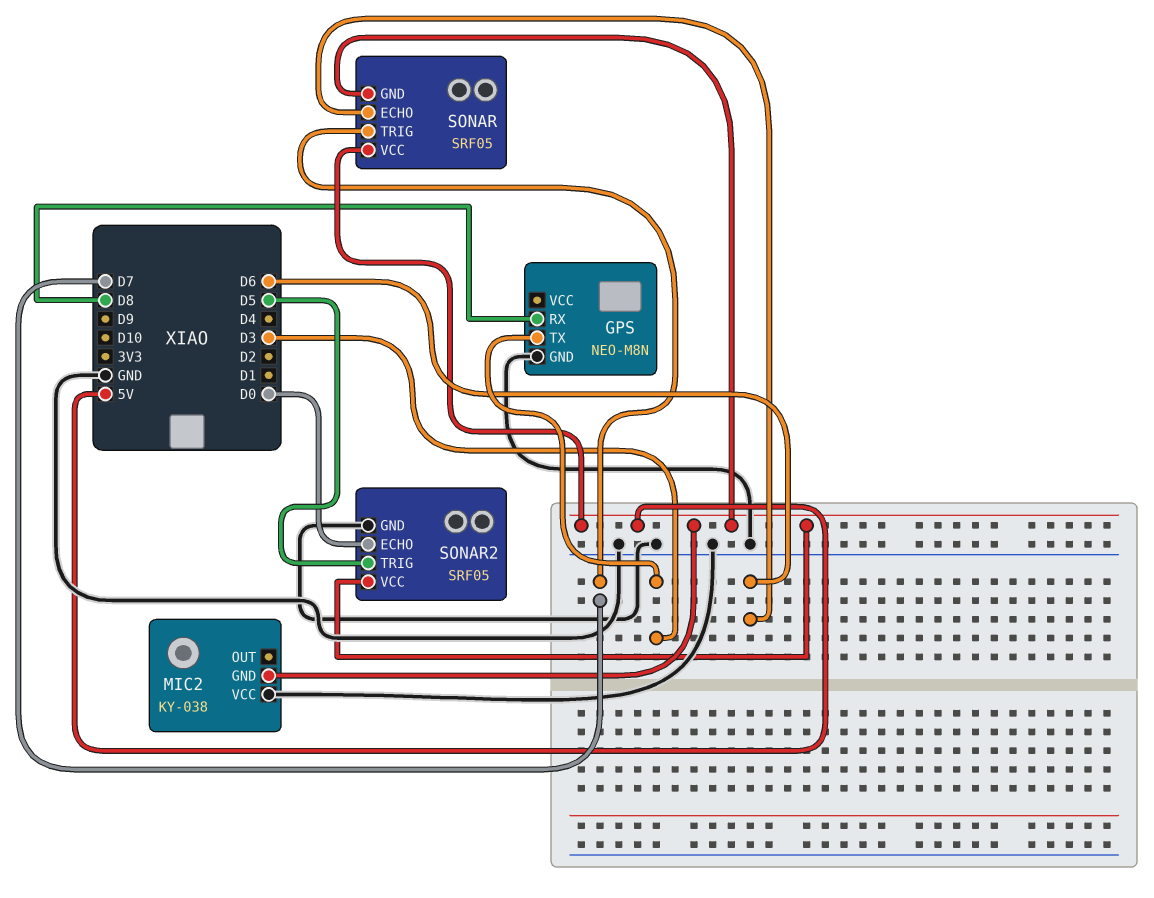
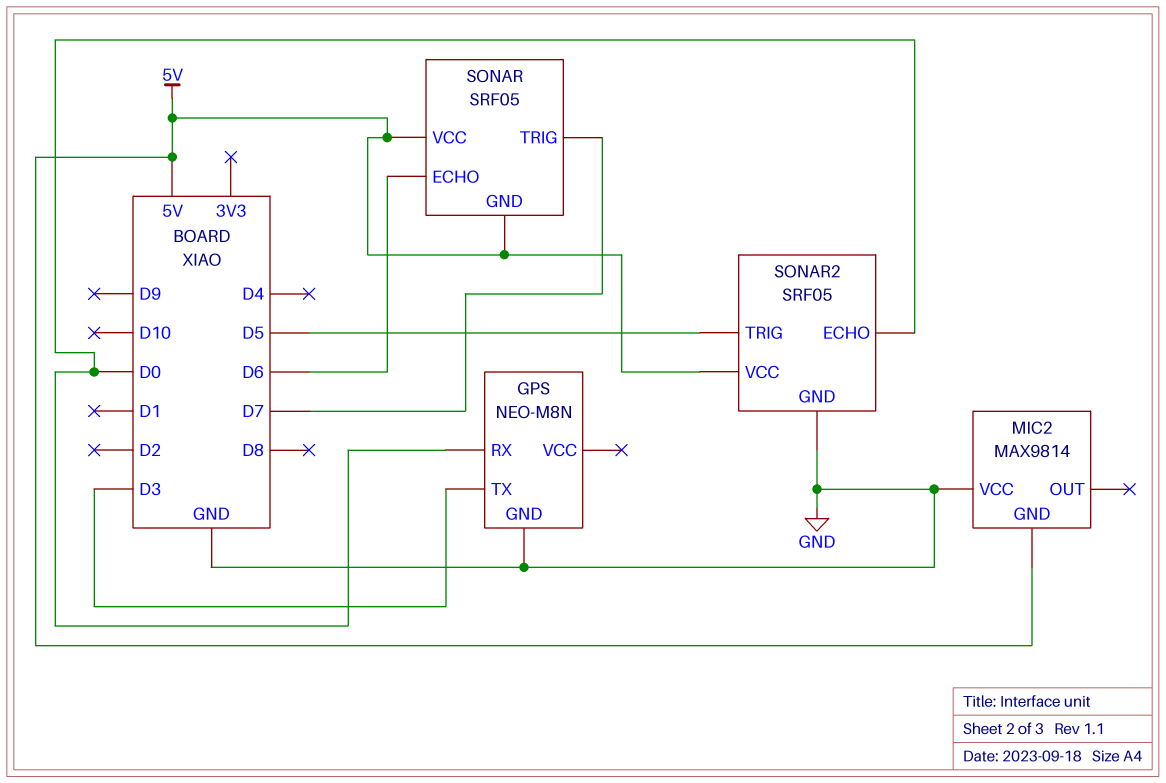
GPS pin RX: D8 -> D0
MIC2: KY-038 -> MAX9814

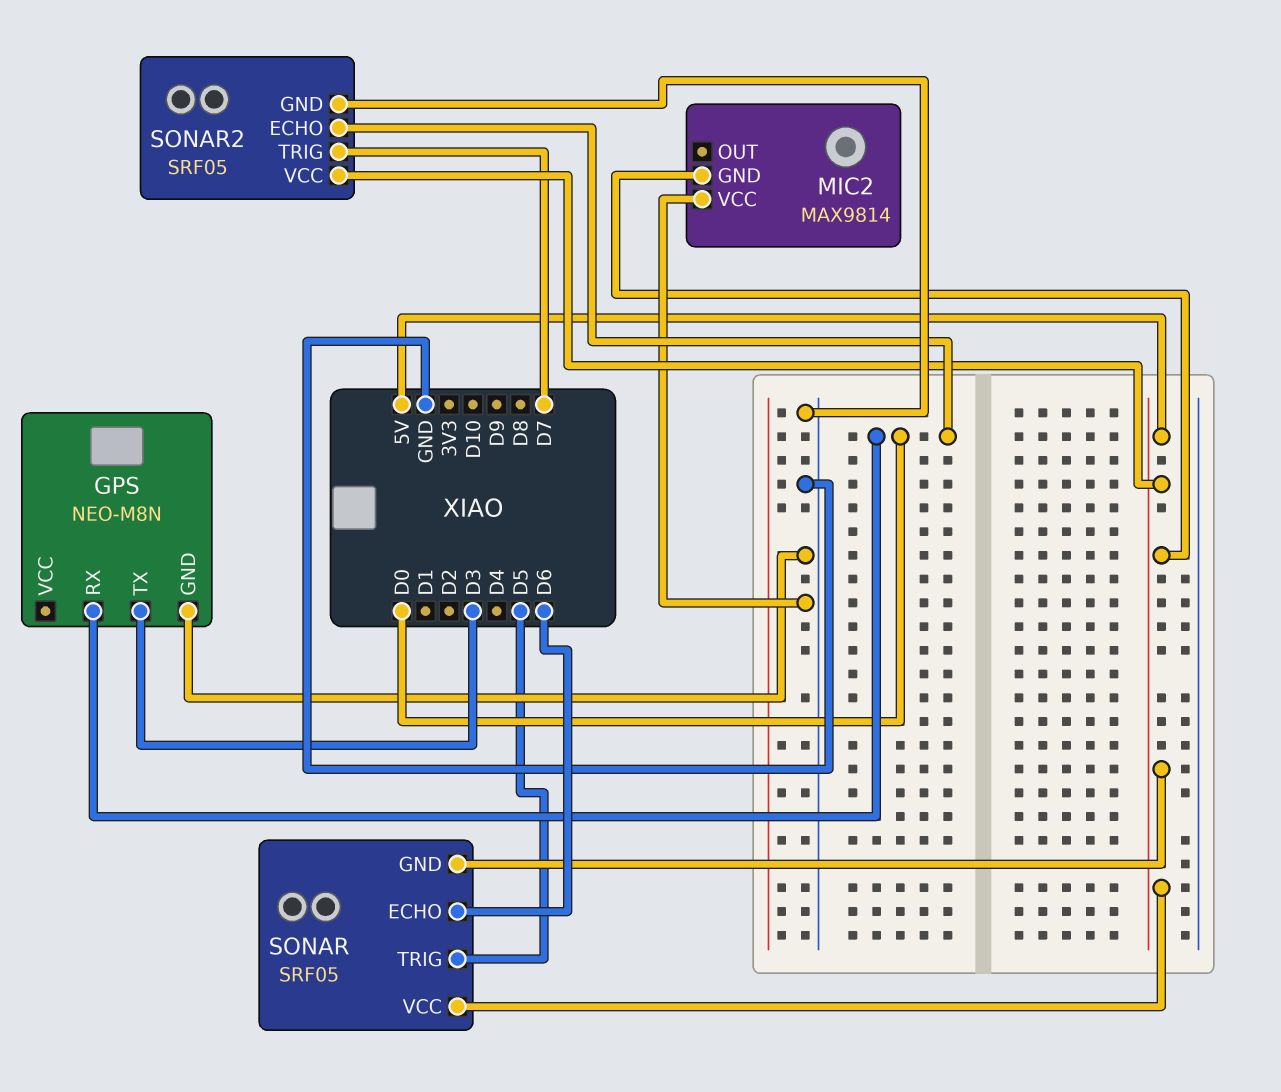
SONAR pin TRIG: D7 -> D5
SONAR2 pin TRIG: D5 -> D7

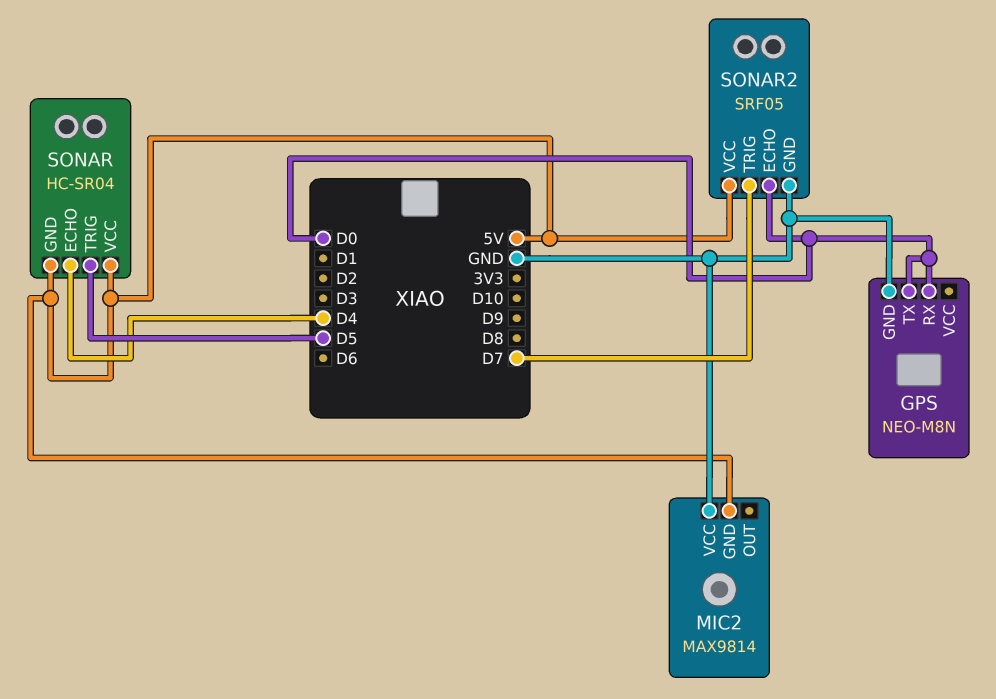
GPS pin TX: D3 -> D0
SONAR: SRF05 -> HC-SR04
SONAR pin ECHO: D6 -> D4

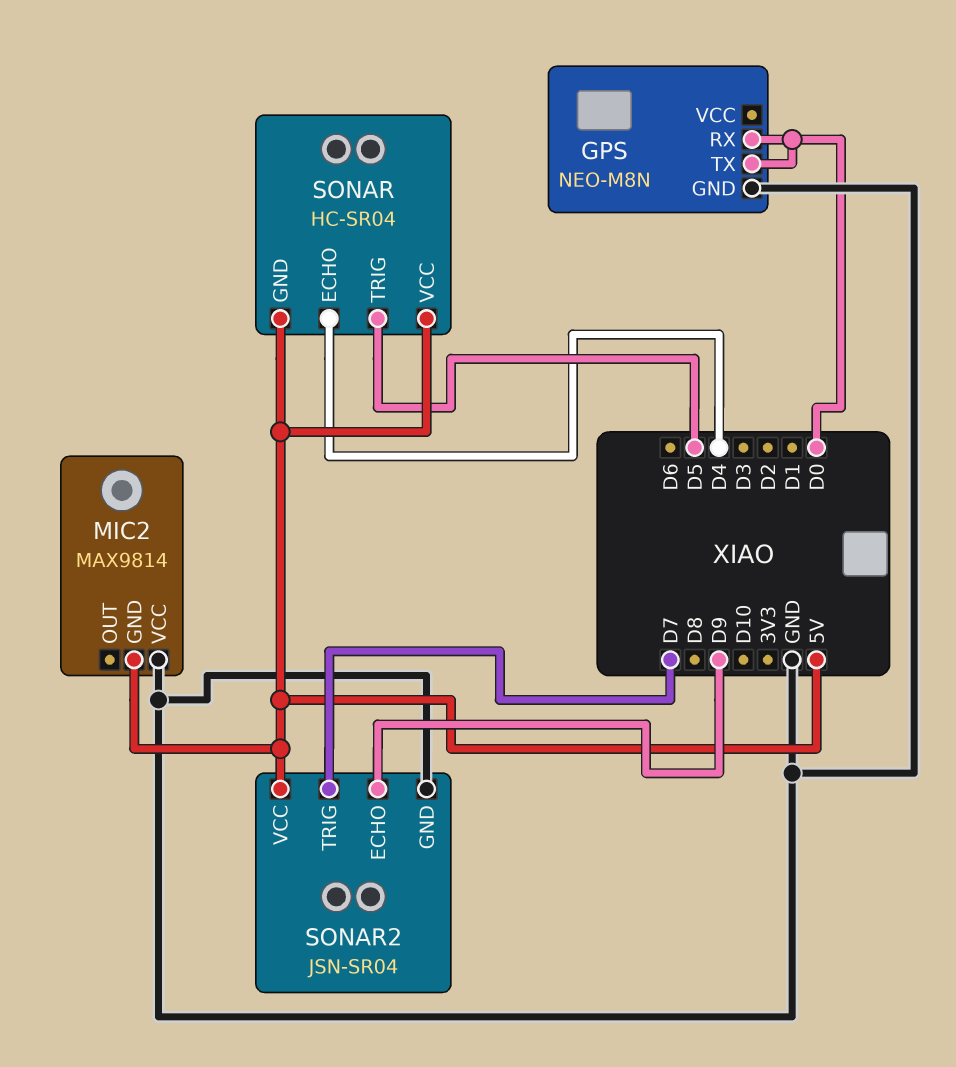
SONAR2: SRF05 -> JSN-SR04
SONAR2 pin ECHO: D0 -> D9

